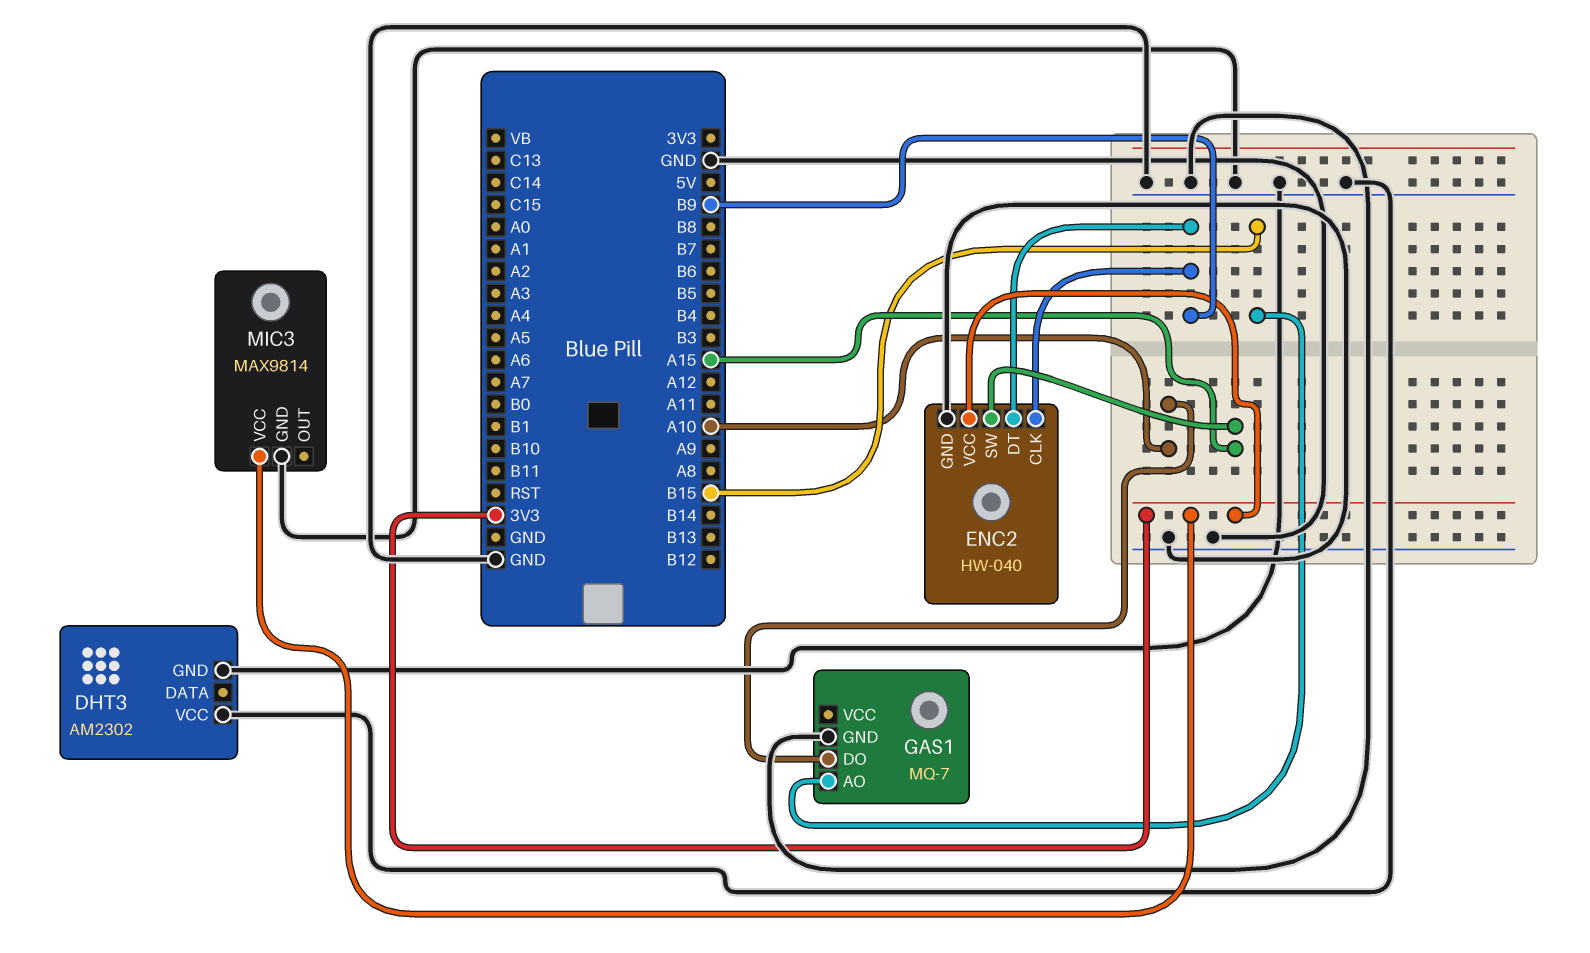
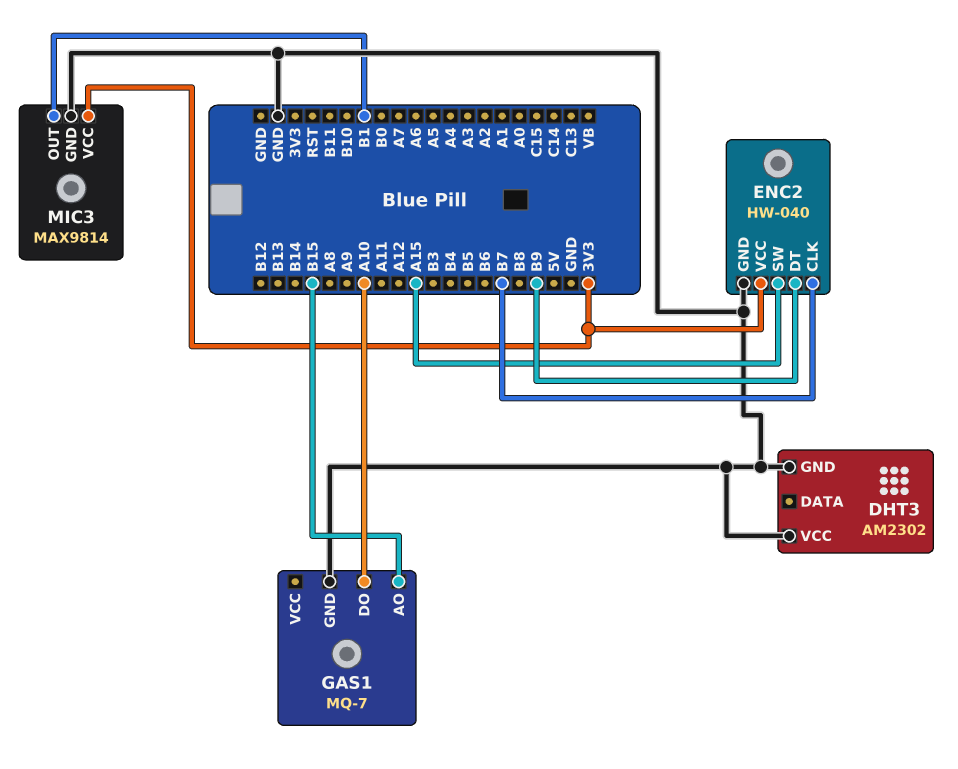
ENC2 pin CLK: B9 -> B7
MIC3 pin OUT: none -> B1

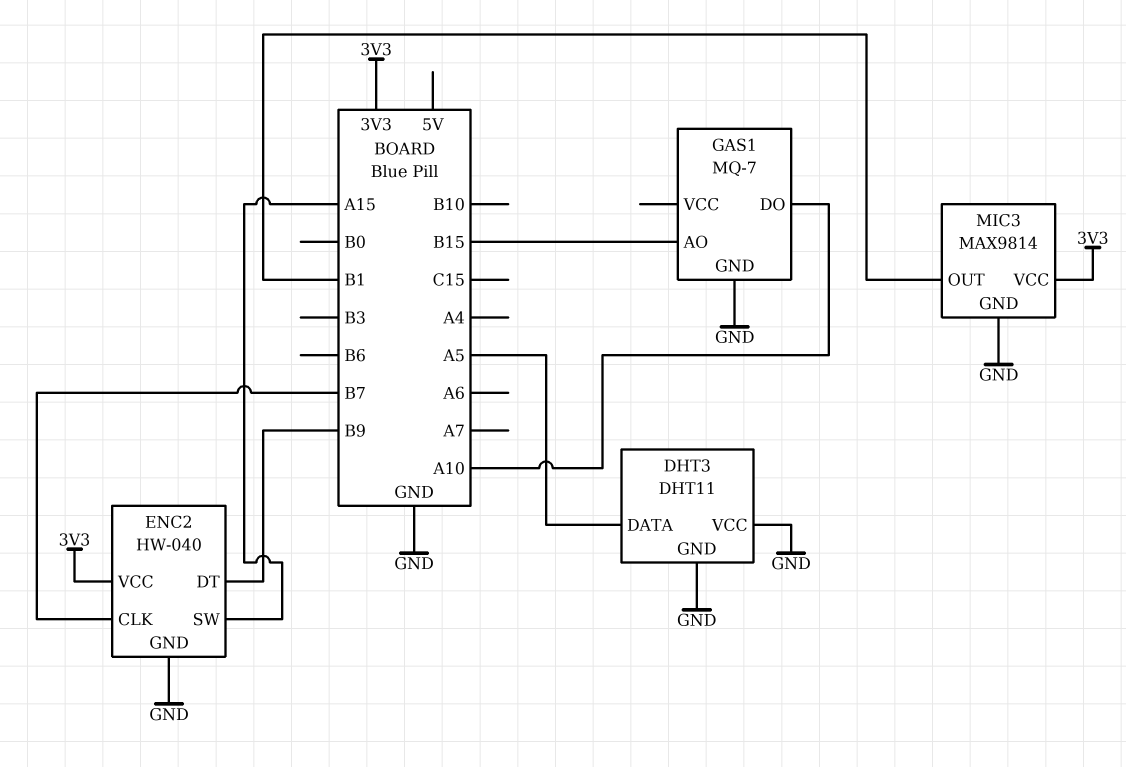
DHT3: AM2302 -> DHT11
DHT3 pin DATA: none -> A5

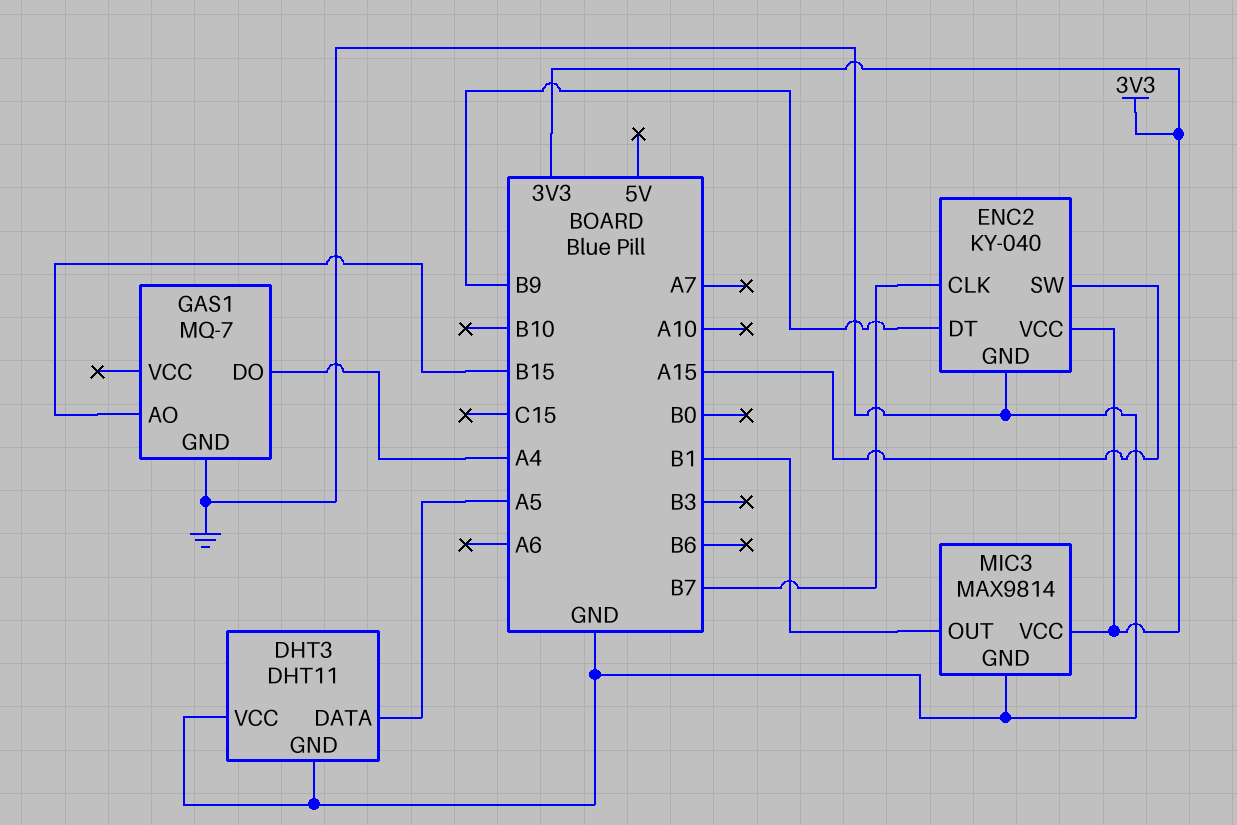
ENC2: HW-040 -> KY-040
GAS1 pin DO: A10 -> A4

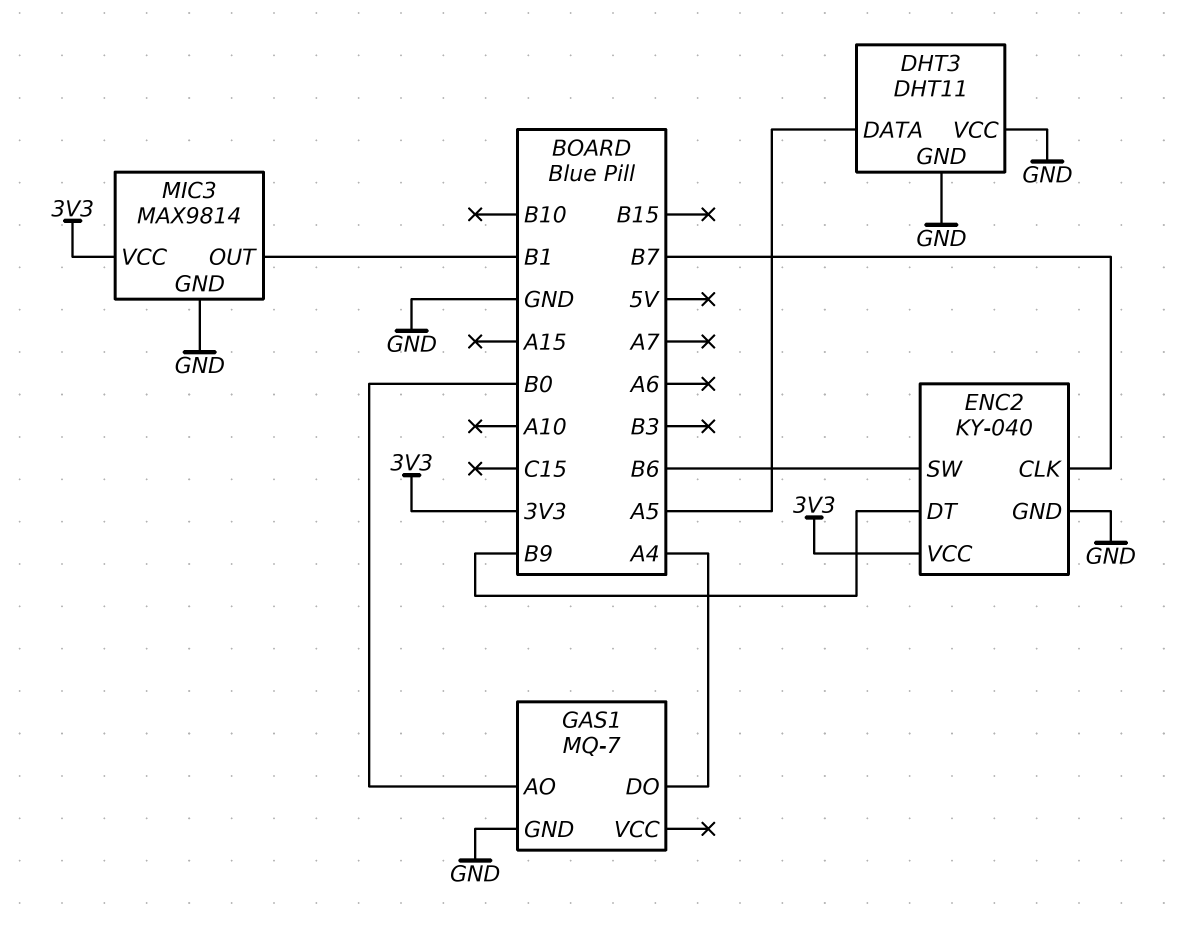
ENC2 pin SW: A15 -> B6
GAS1 pin AO: B15 -> B0

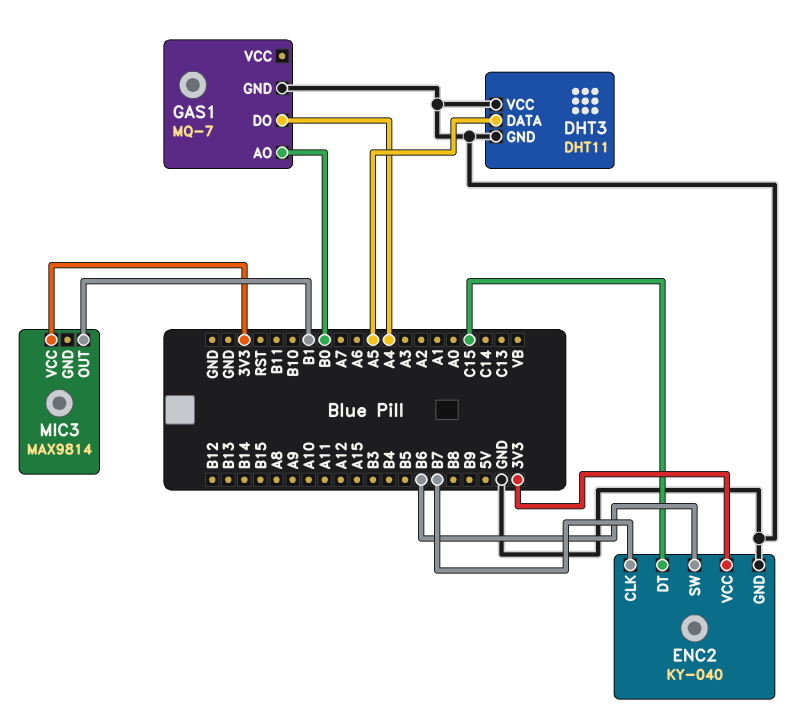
ENC2 pin DT: B9 -> C15
MIC3 pin GND: GND -> none

